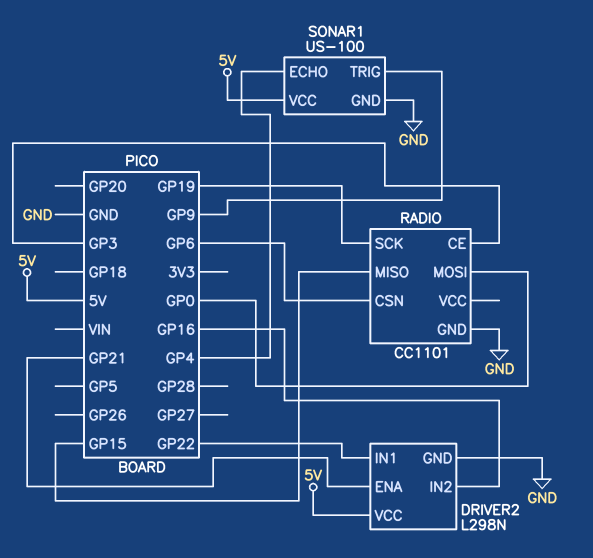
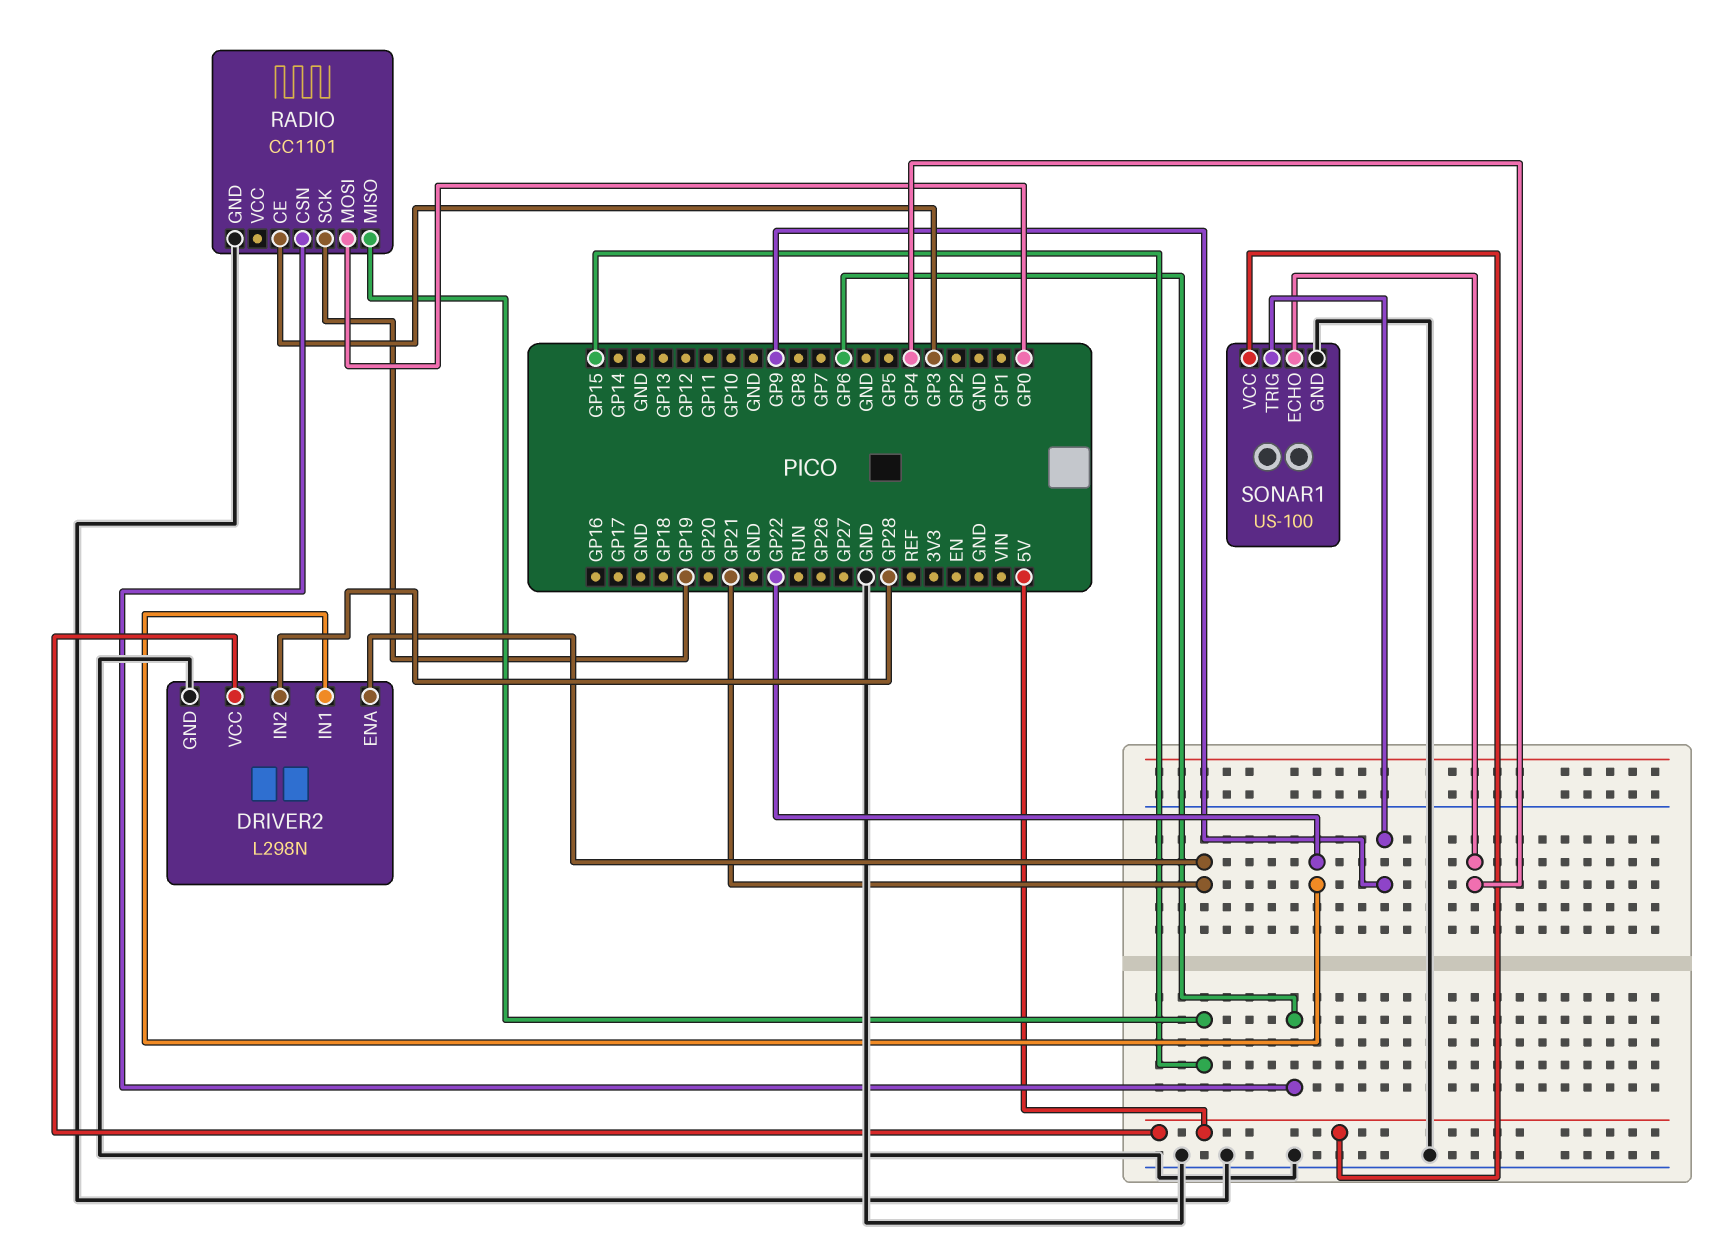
DRIVER2 pin IN2: GP16 -> GP28

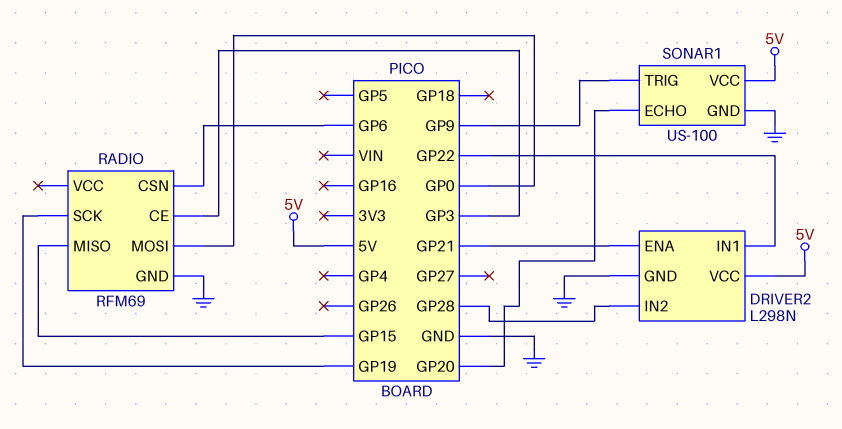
RADIO: CC1101 -> RFM69
SONAR1 pin ECHO: GP4 -> GP20

